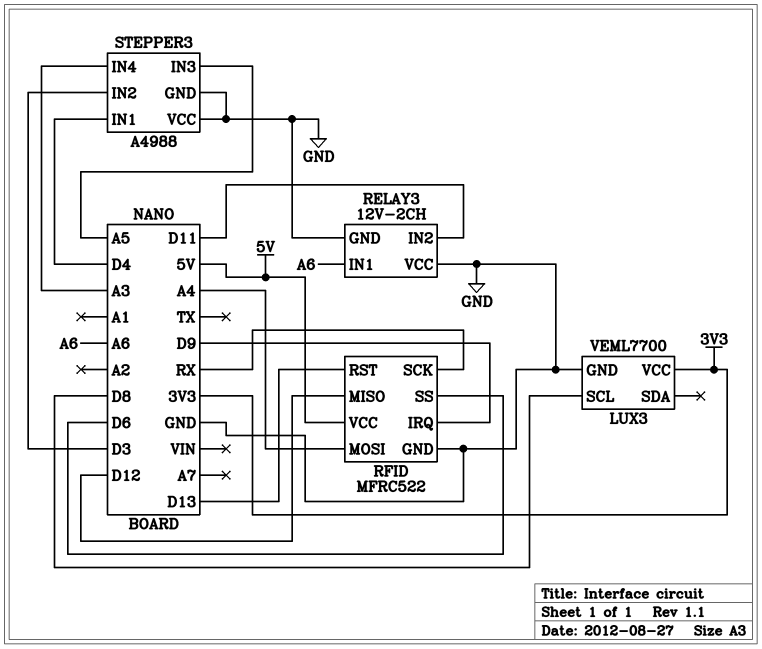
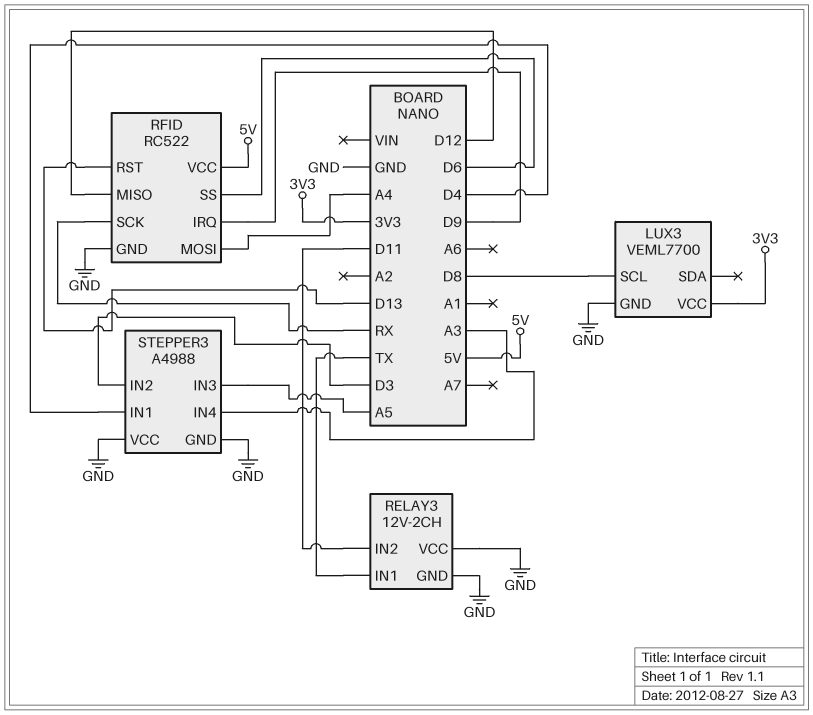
RELAY3 pin IN1: A6 -> TX
RFID: MFRC522 -> RC522

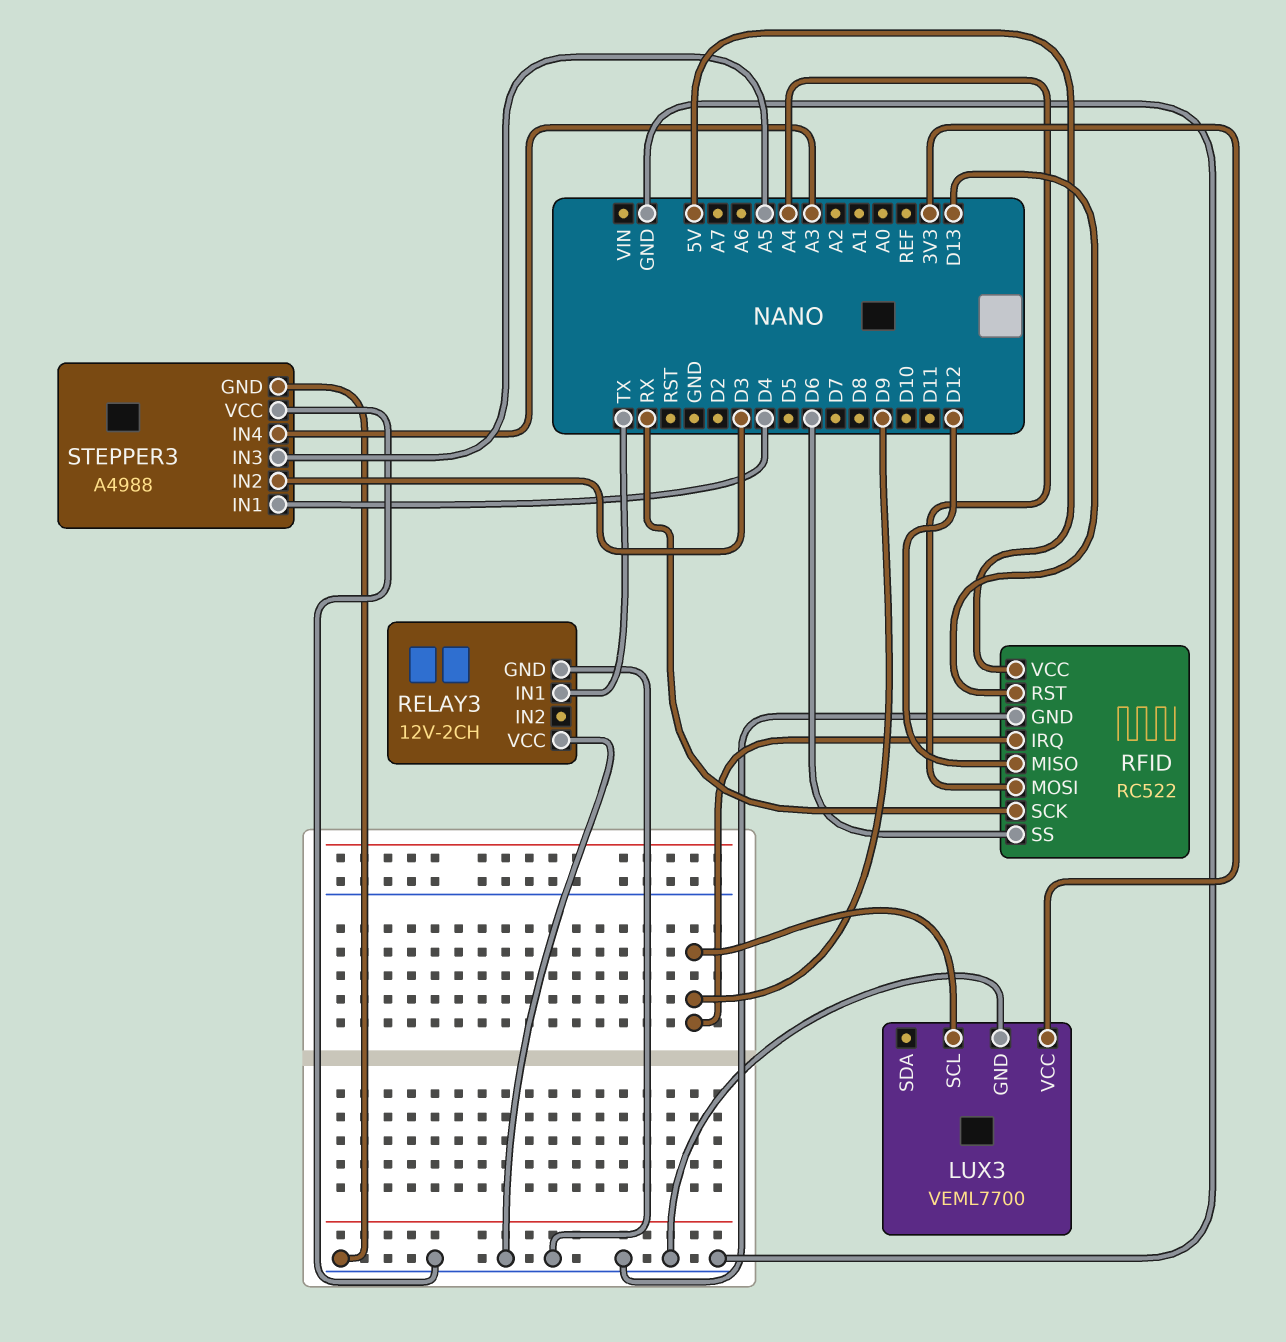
LUX3 pin SCL: D8 -> D9
RELAY3 pin IN2: D11 -> none

